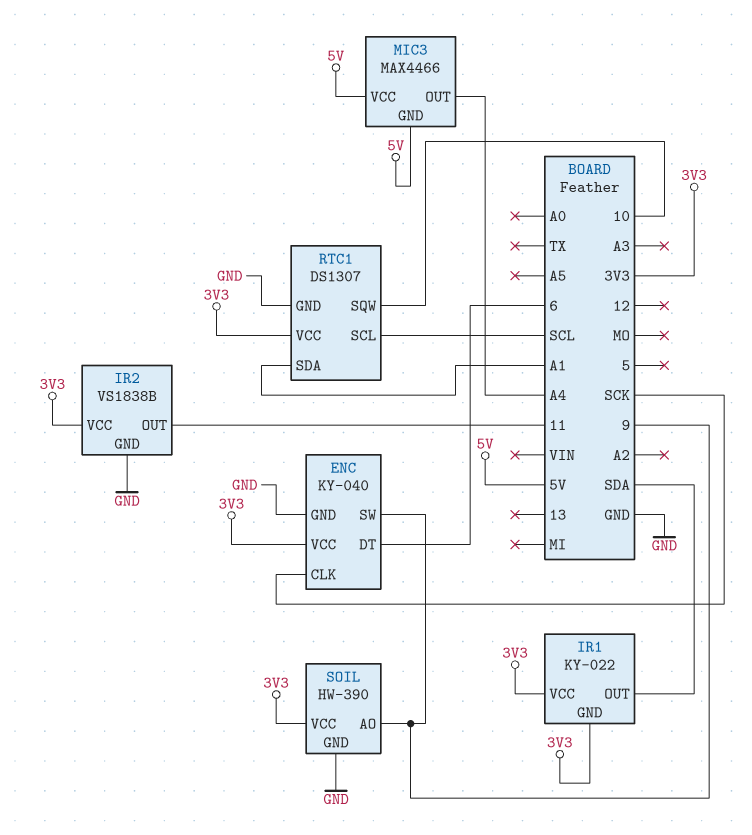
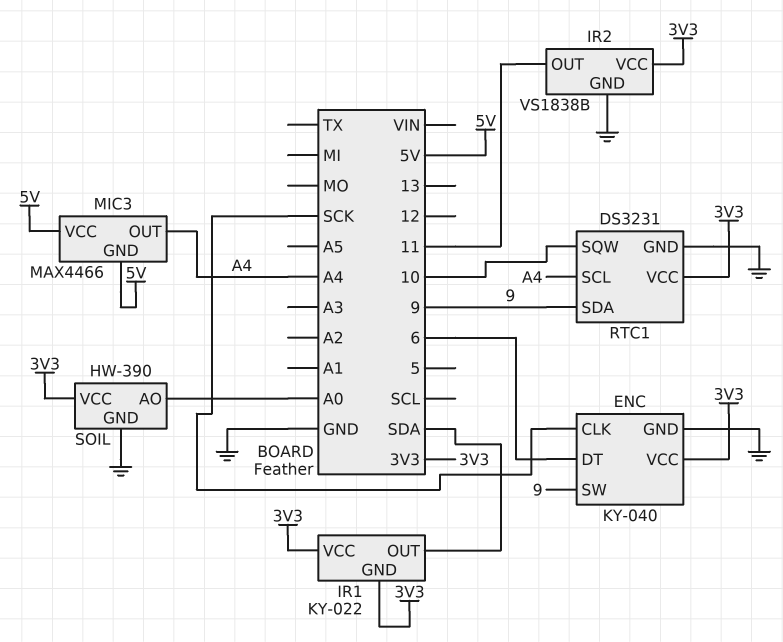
RTC1: DS1307 -> DS3231
RTC1 pin SCL: SCL -> A4
RTC1 pin SDA: A1 -> 9
SOIL pin AO: 9 -> A0

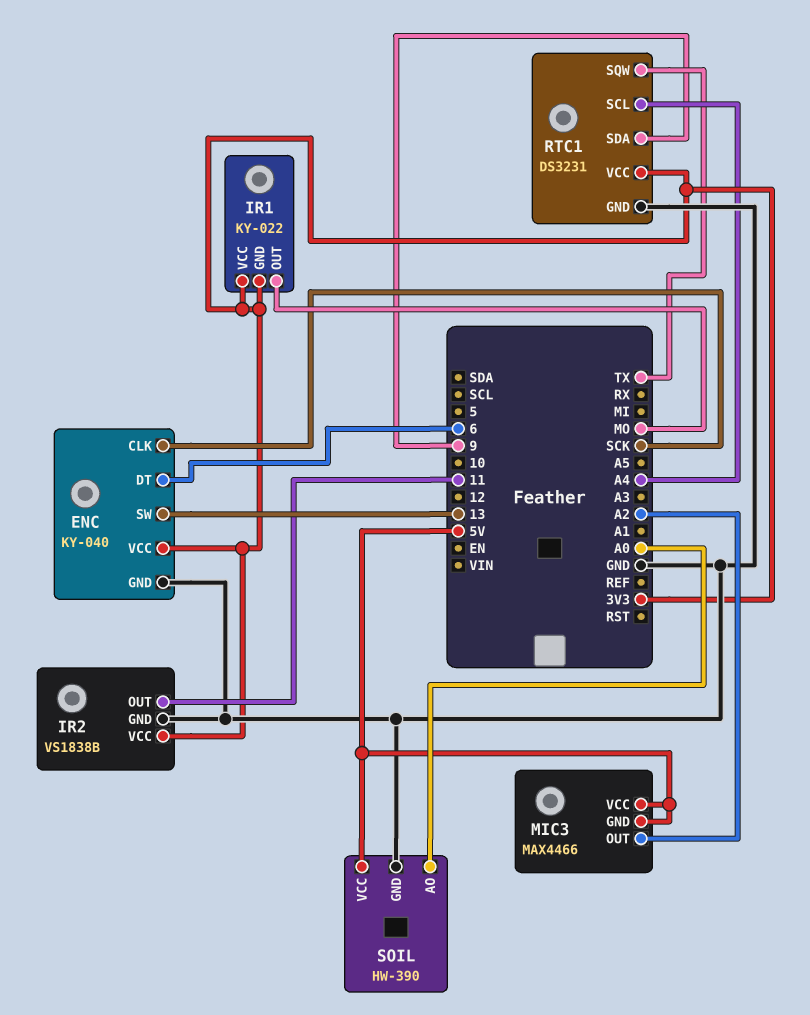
ENC pin SW: 9 -> 13
IR1 pin OUT: SDA -> MO
MIC3 pin OUT: A4 -> A2
RTC1 pin SQW: 10 -> TX
SOIL pin VCC: 3V3 -> 5V

